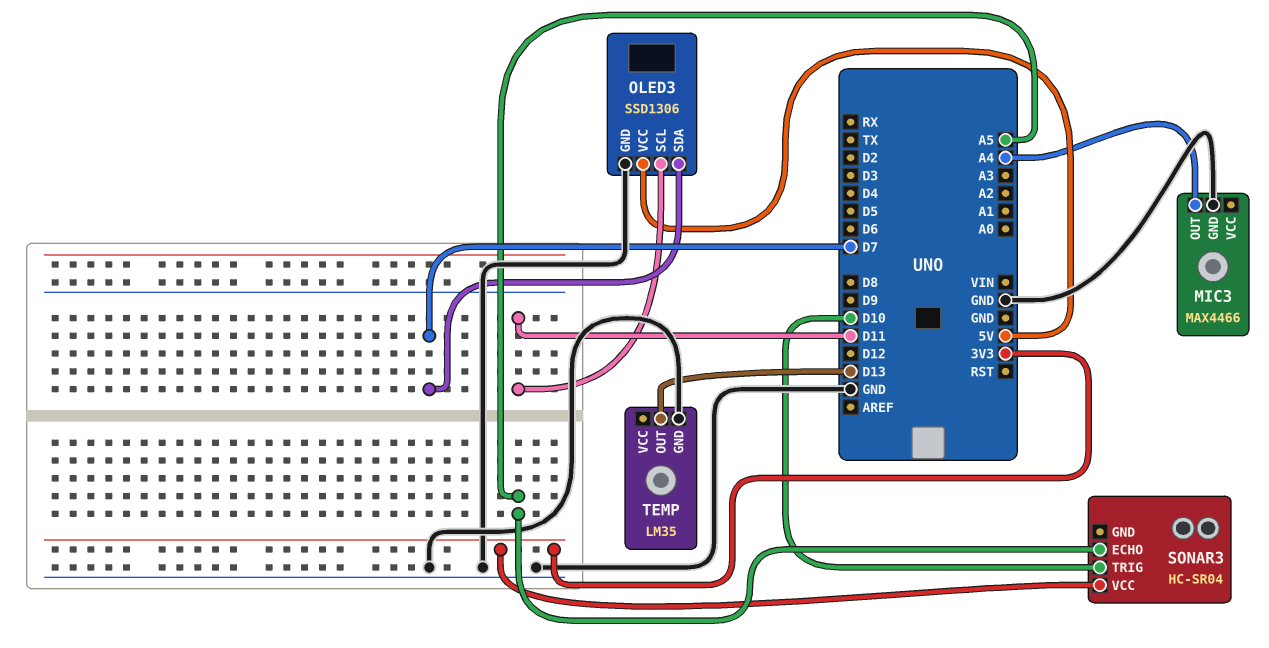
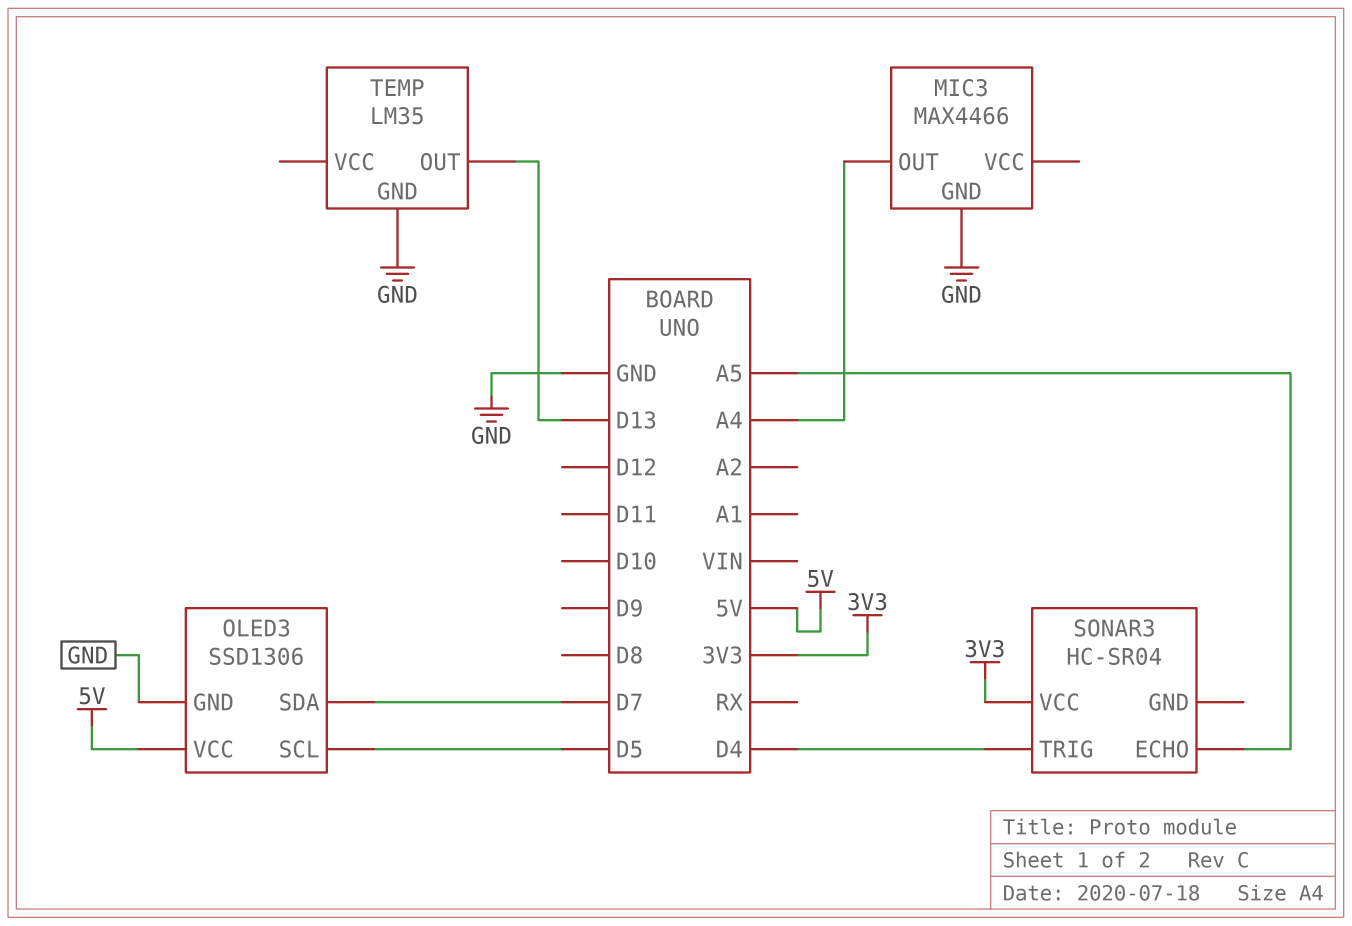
OLED3 pin SCL: D11 -> D5
SONAR3 pin TRIG: D10 -> D4

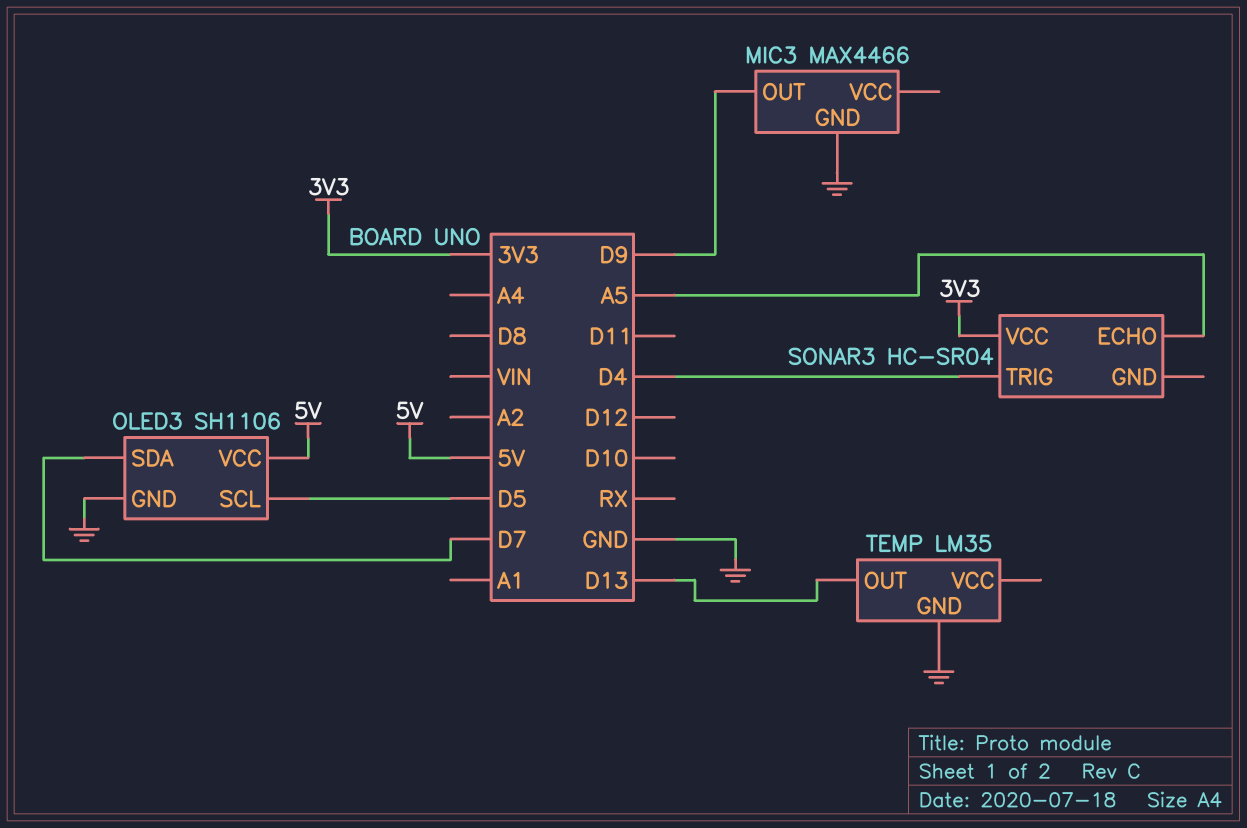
MIC3 pin OUT: A4 -> D9
OLED3: SSD1306 -> SH1106

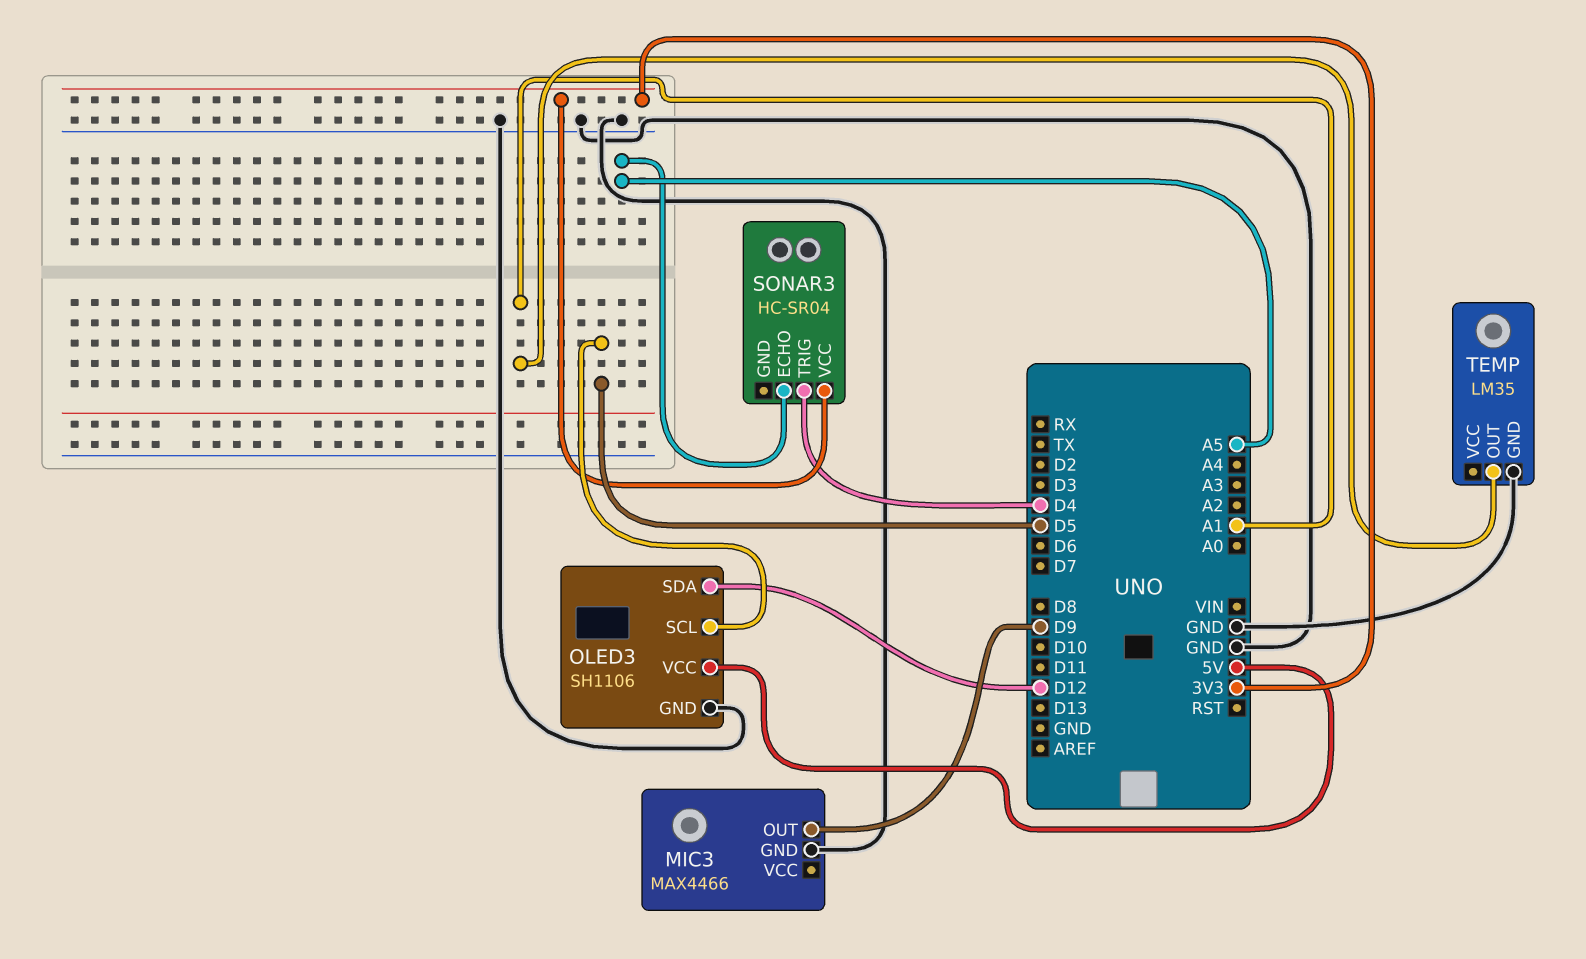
OLED3 pin SDA: D7 -> D12
TEMP pin OUT: D13 -> A1

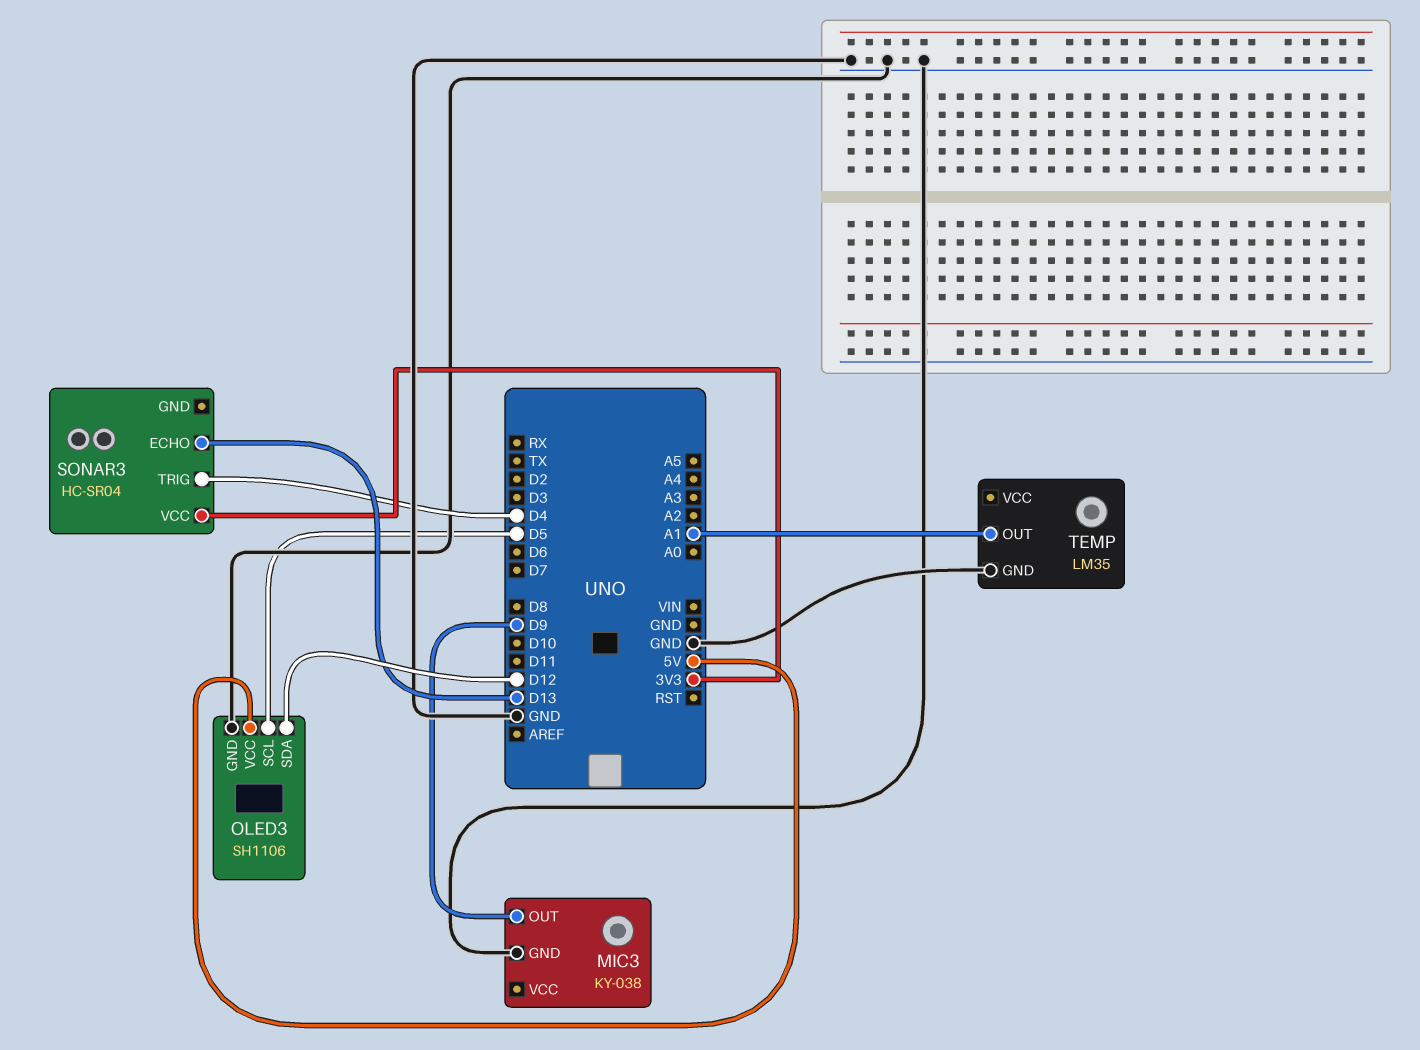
MIC3: MAX4466 -> KY-038
SONAR3 pin ECHO: A5 -> D13

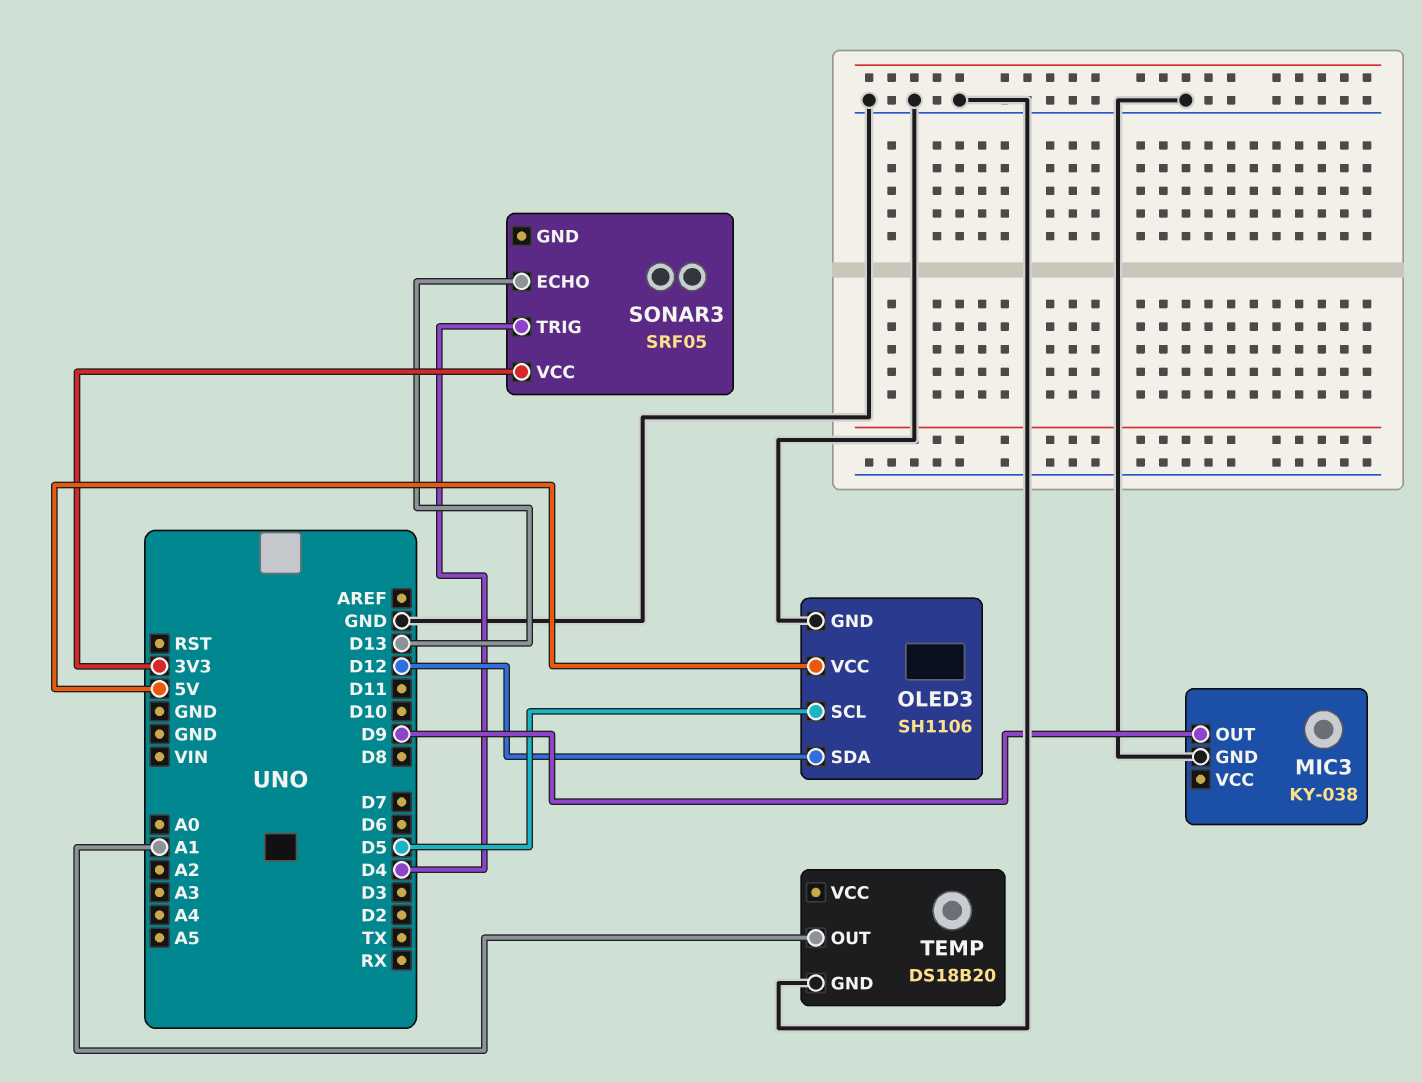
SONAR3: HC-SR04 -> SRF05
TEMP: LM35 -> DS18B20

